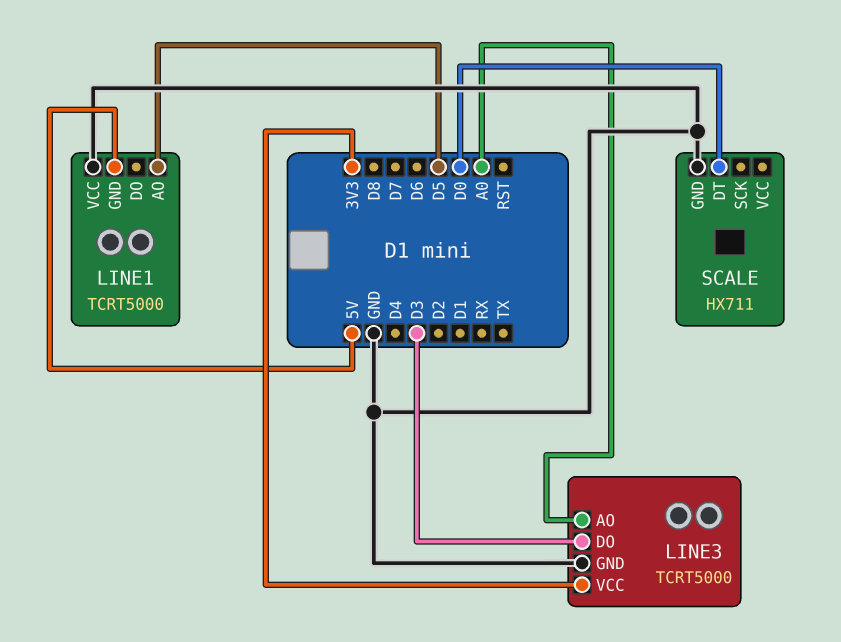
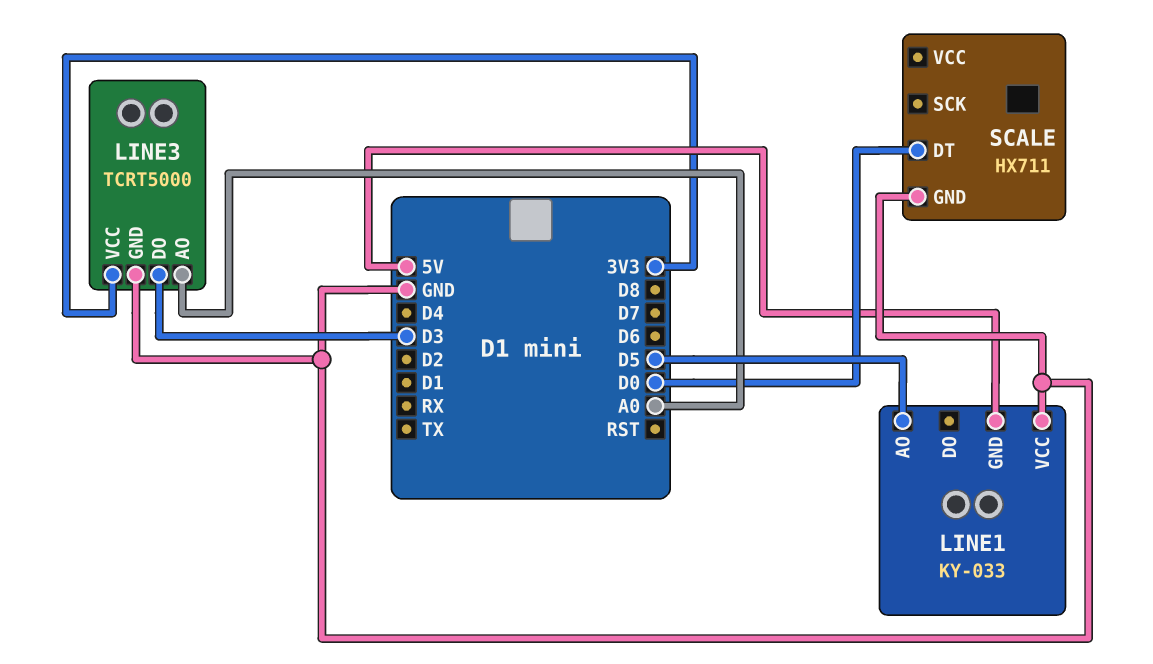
LINE1: TCRT5000 -> KY-033

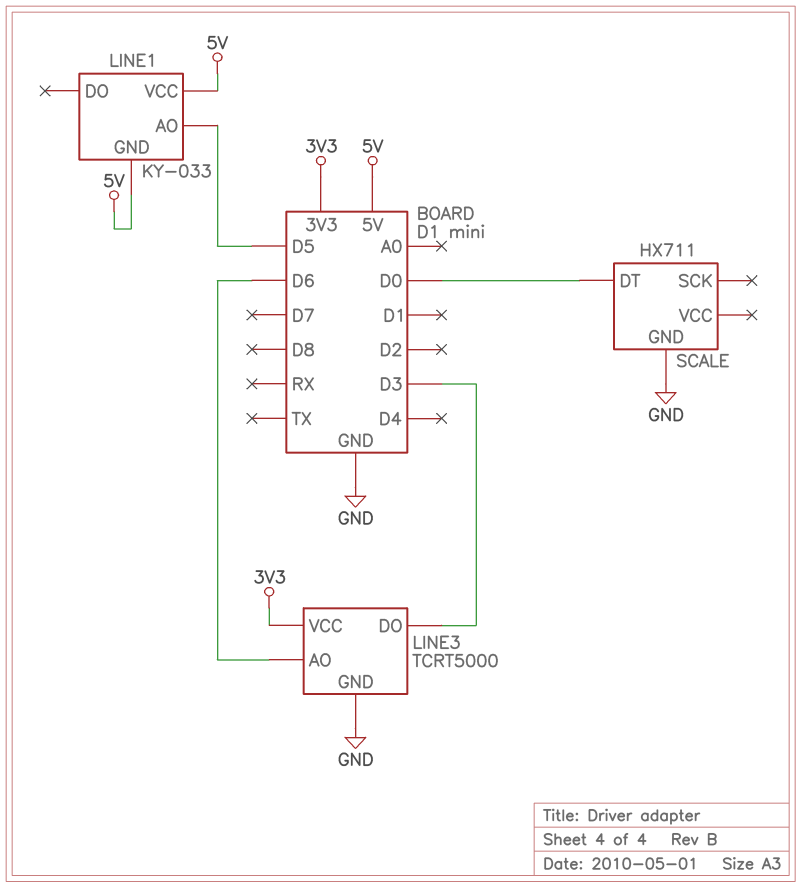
LINE1 pin VCC: GND -> 5V
LINE3 pin AO: A0 -> D6

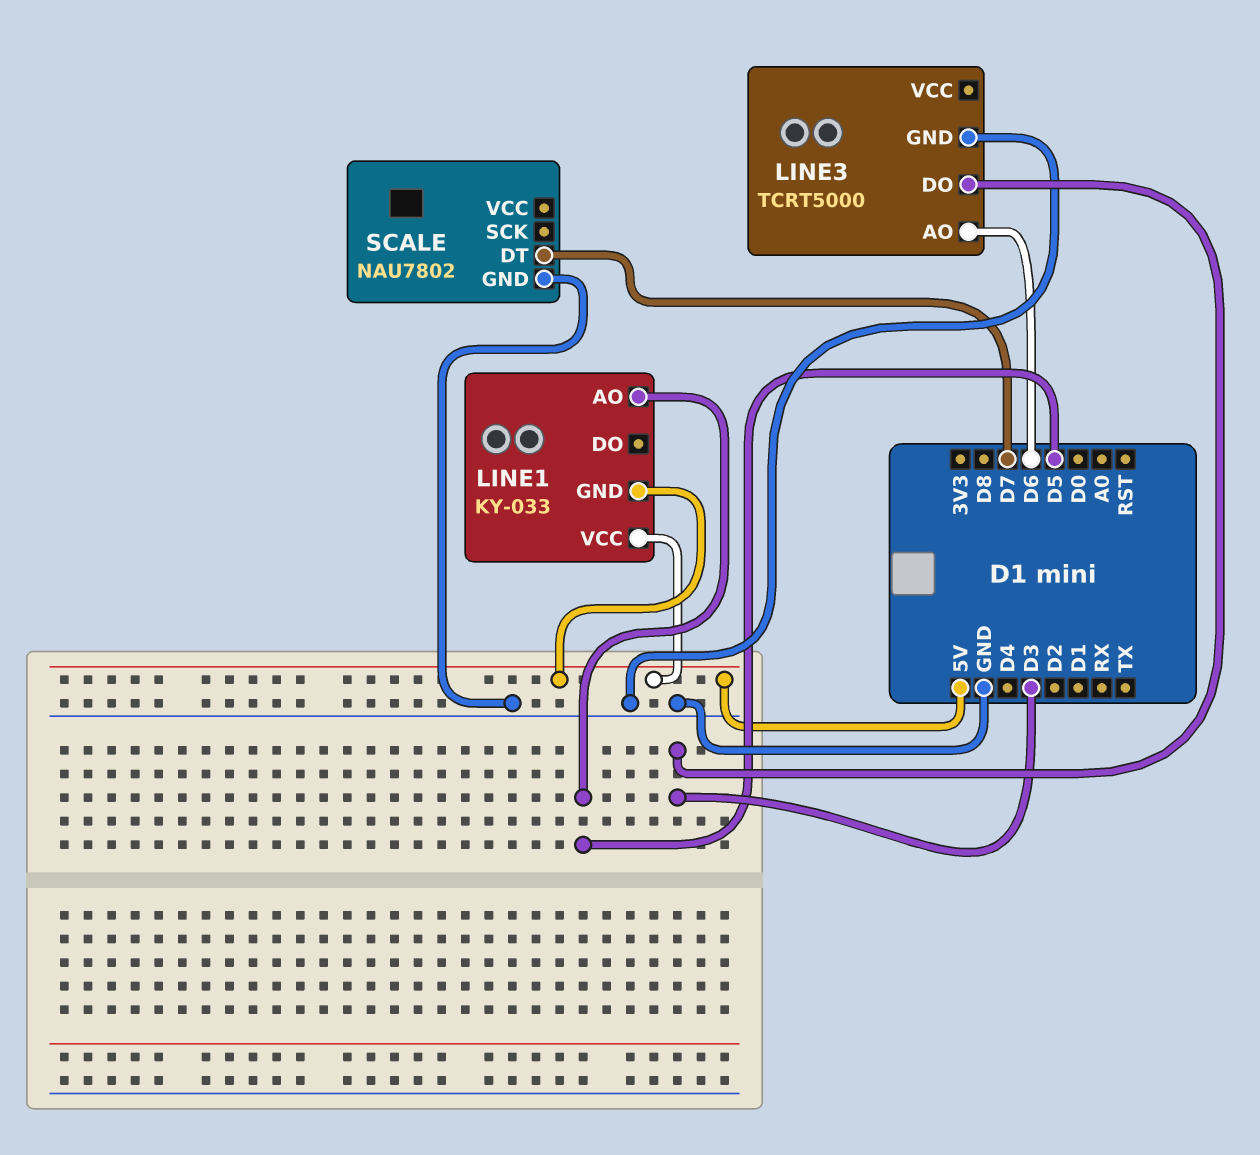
LINE3 pin VCC: 3V3 -> none
SCALE: HX711 -> NAU7802
SCALE pin DT: D0 -> D7

